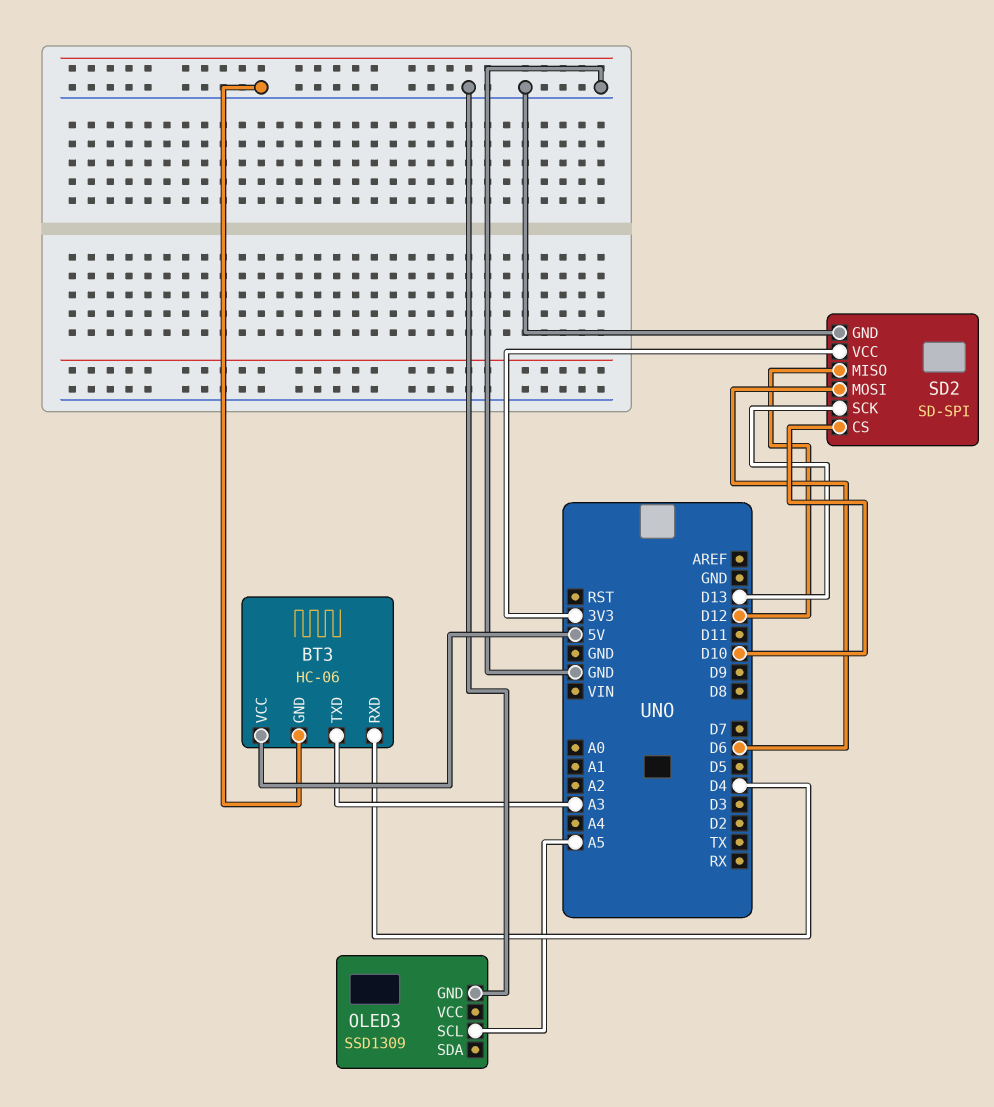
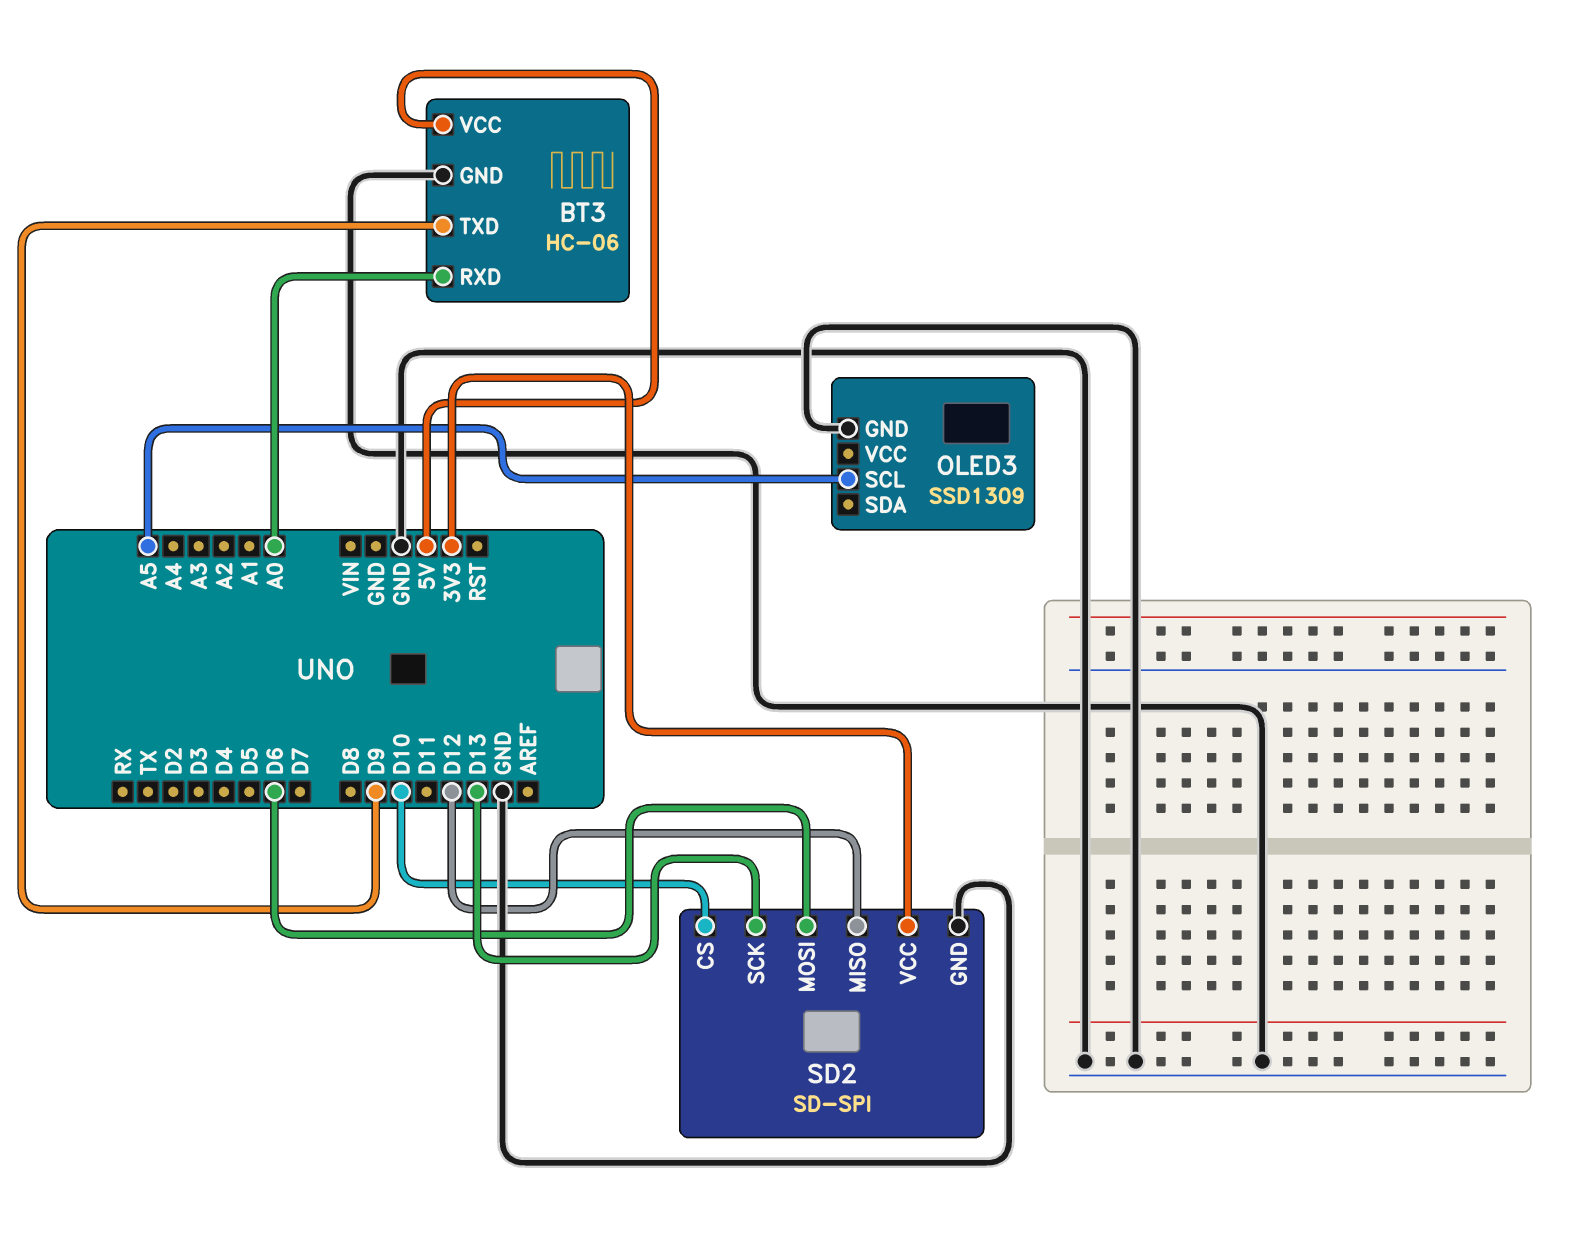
BT3 pin RXD: D4 -> A0
BT3 pin TXD: A3 -> D9

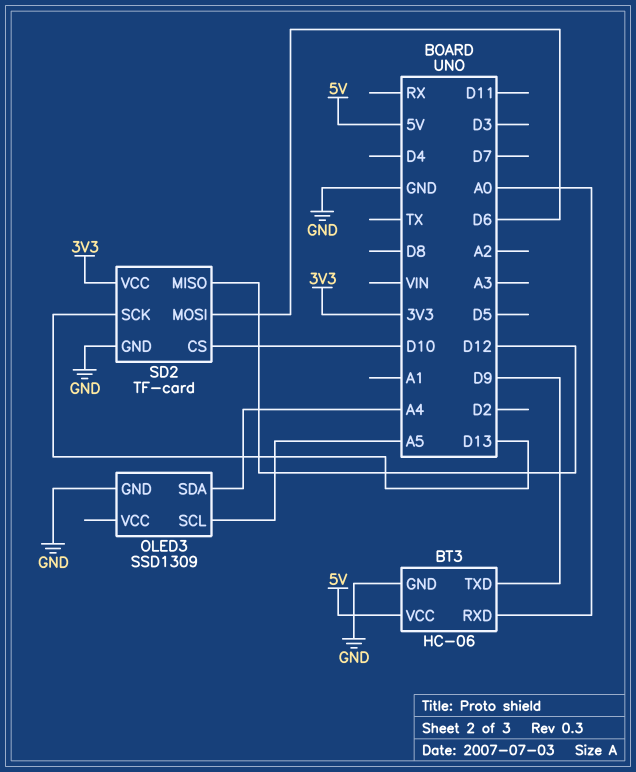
OLED3 pin SDA: none -> A4
SD2: SD-SPI -> TF-card

